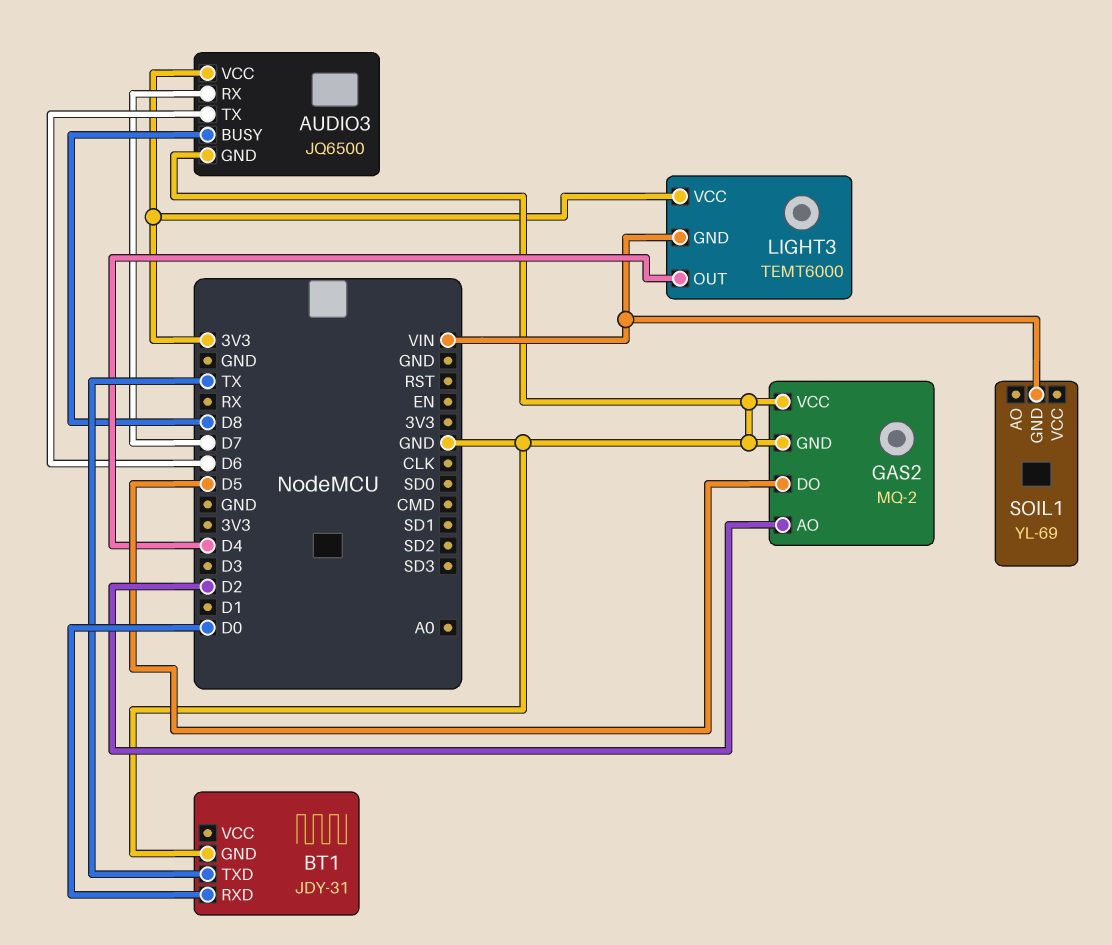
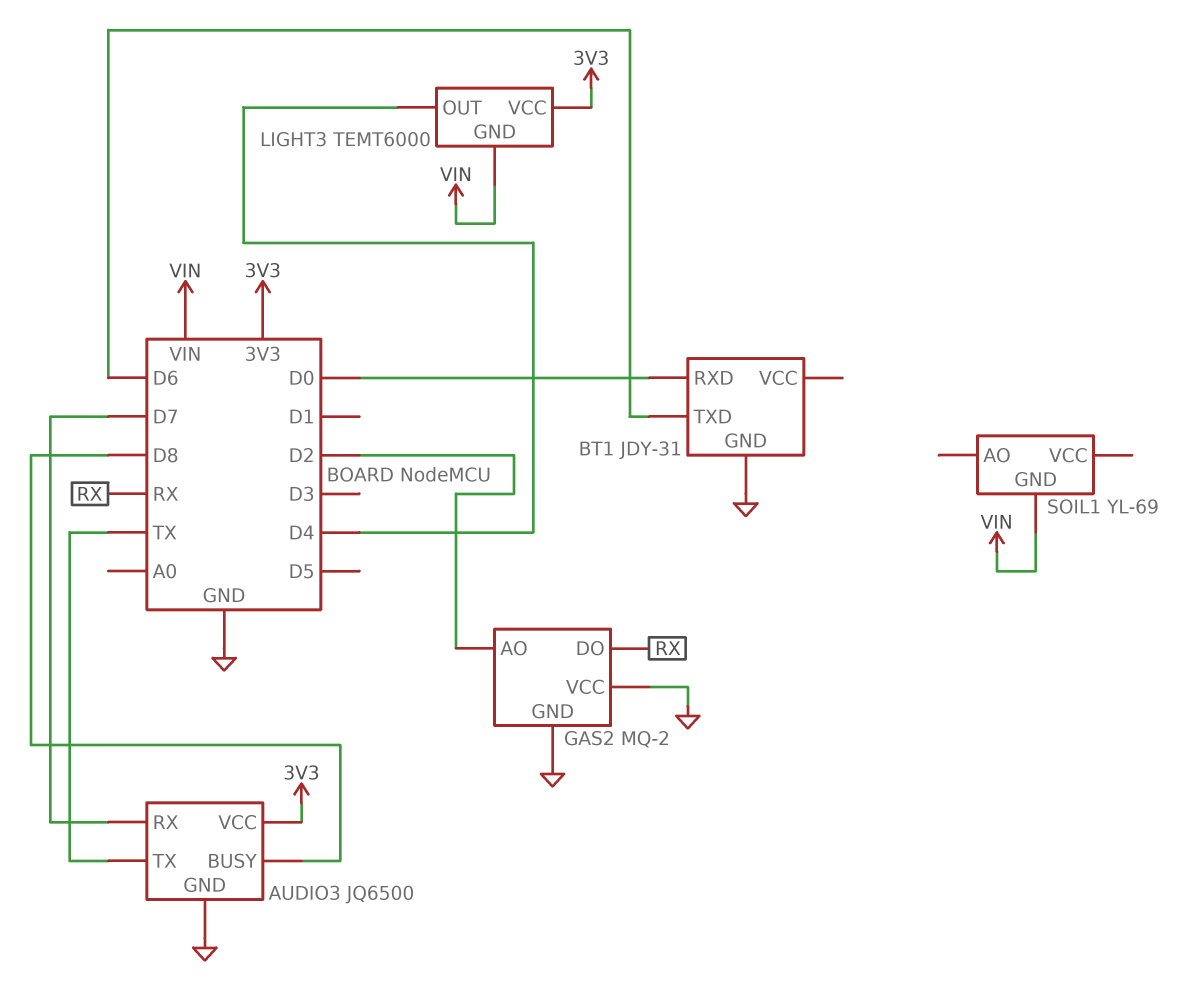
AUDIO3 pin TX: D6 -> TX
BT1 pin TXD: TX -> D6
GAS2 pin DO: D5 -> RX

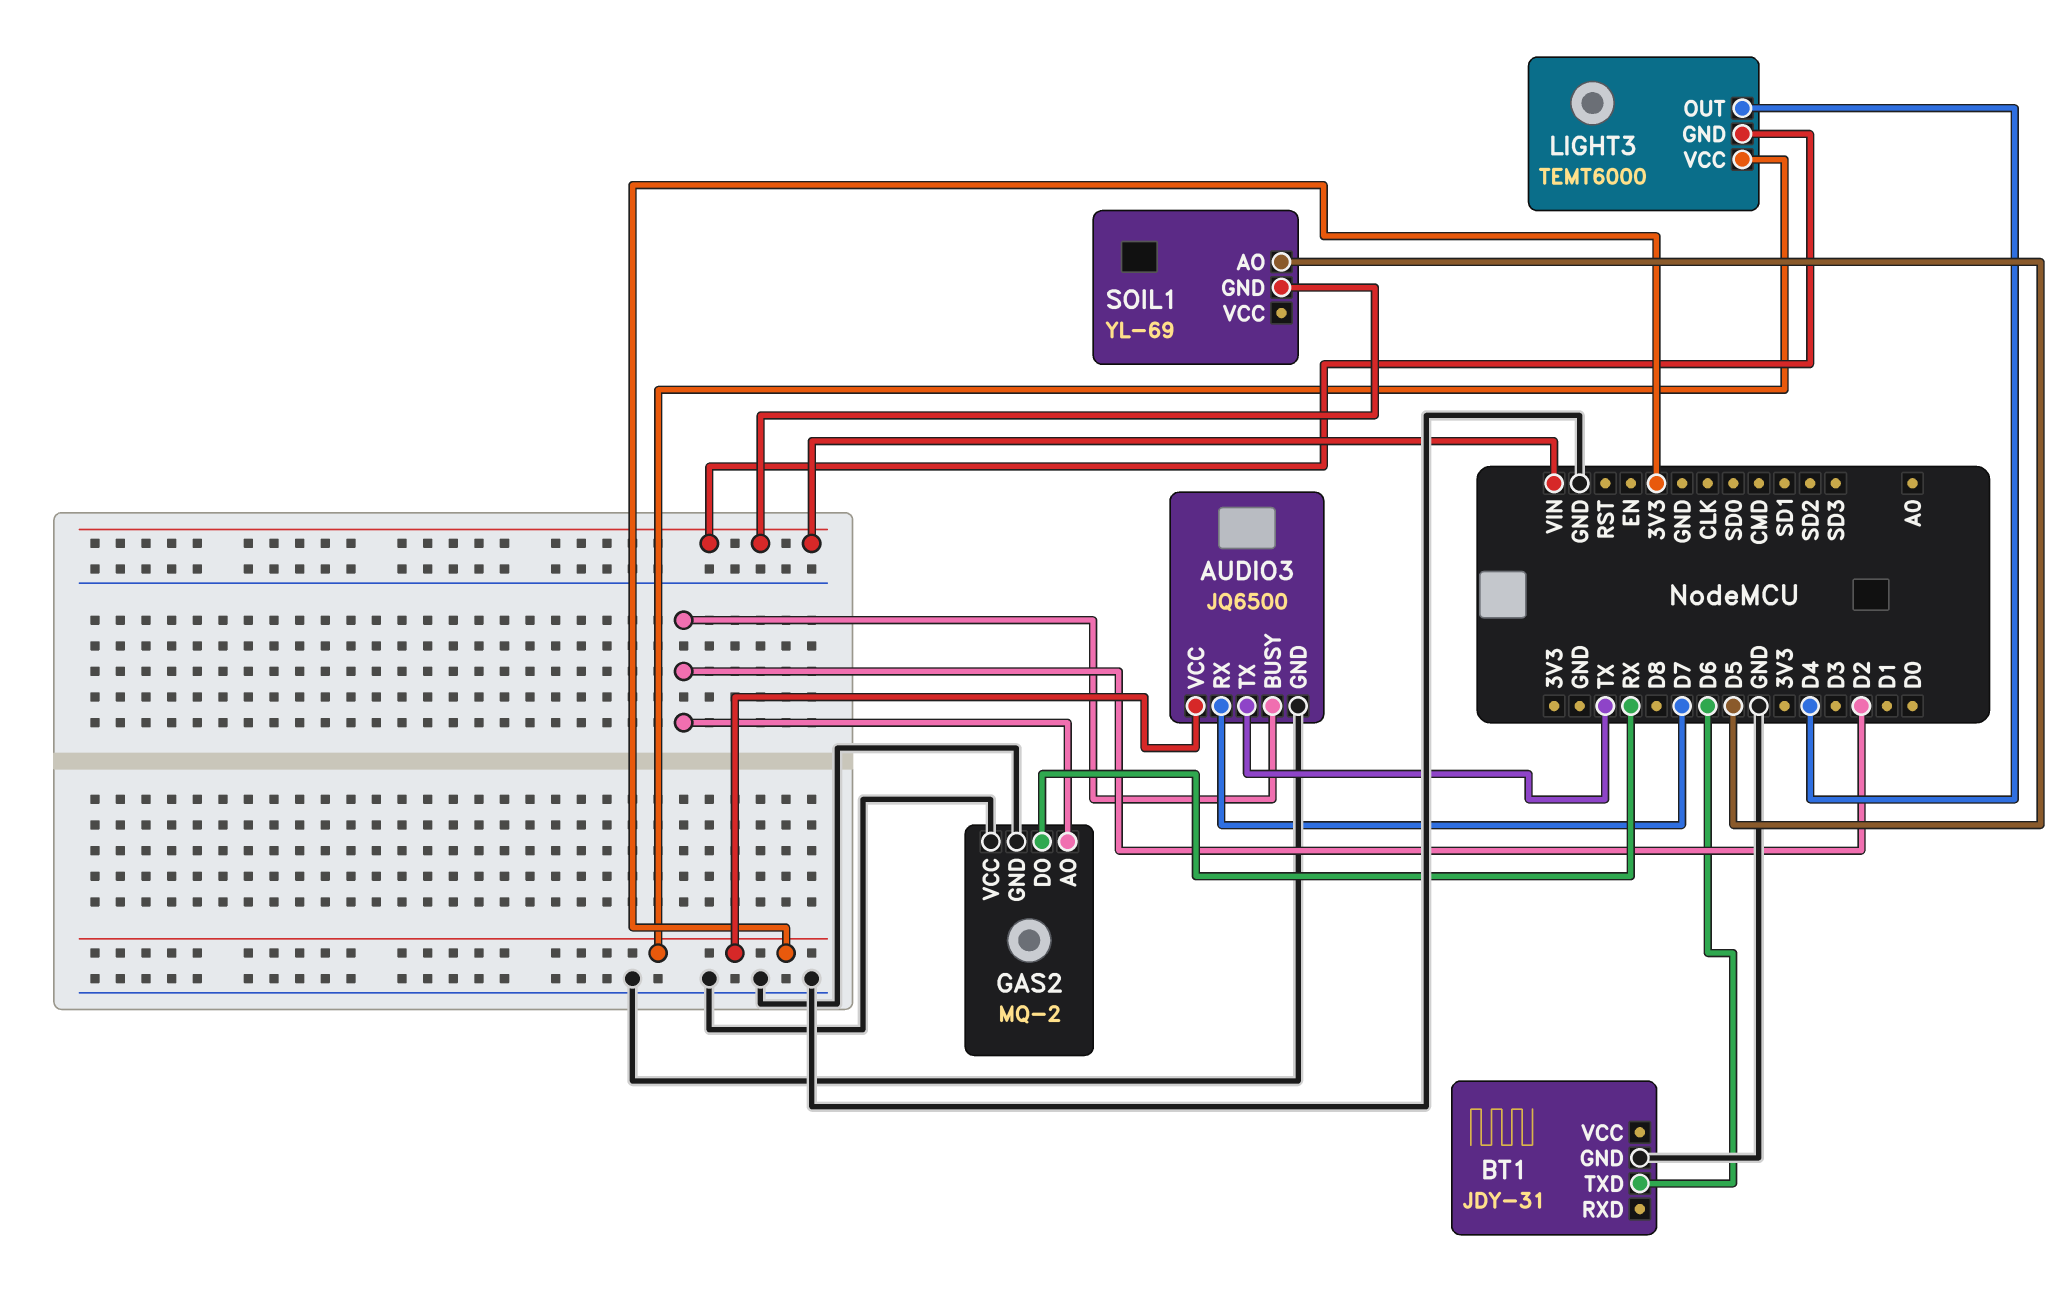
AUDIO3 pin BUSY: D8 -> D2
BT1 pin RXD: D0 -> none
SOIL1 pin AO: none -> D5

